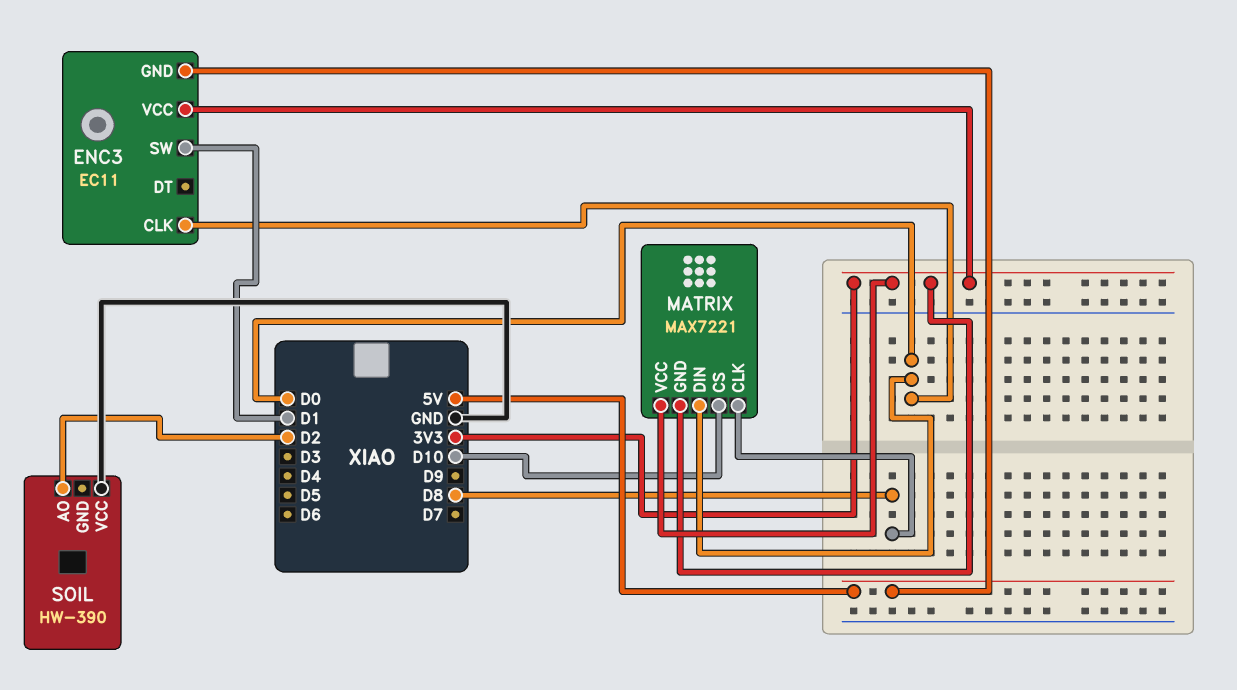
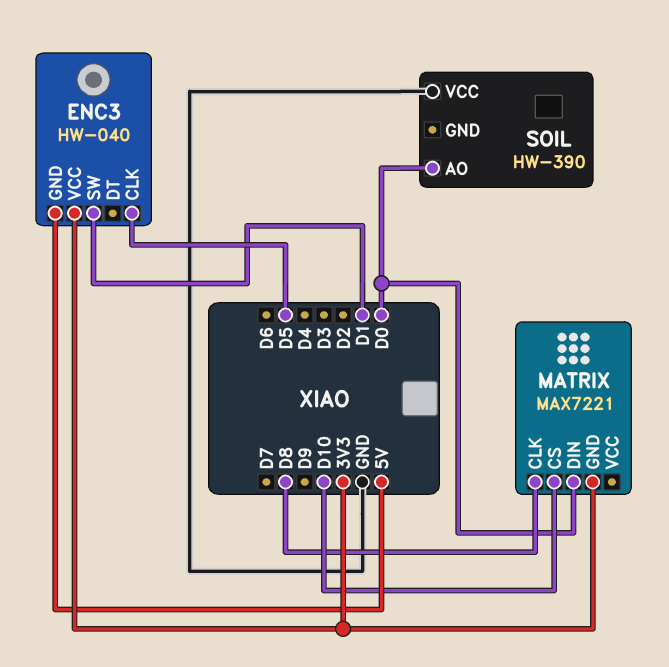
ENC3: EC11 -> HW-040
ENC3 pin CLK: D0 -> D5
MATRIX pin VCC: 3V3 -> none
SOIL pin AO: D2 -> D0

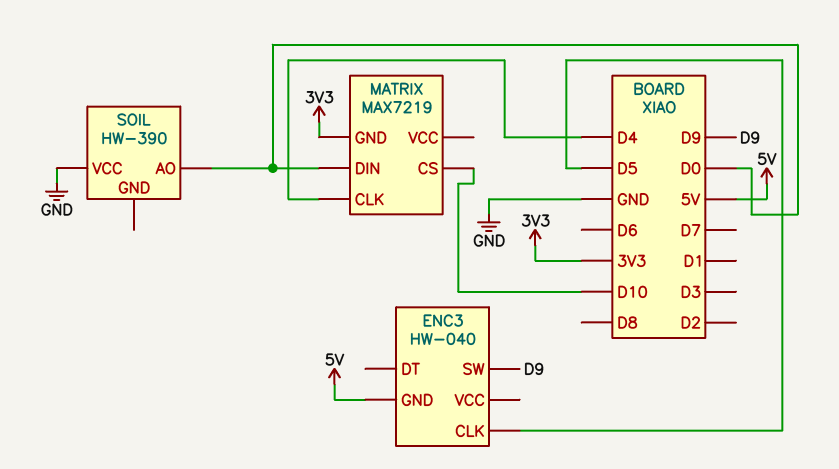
ENC3 pin SW: D1 -> D9
ENC3 pin VCC: 3V3 -> none
MATRIX: MAX7221 -> MAX7219
MATRIX pin CLK: D8 -> D4

